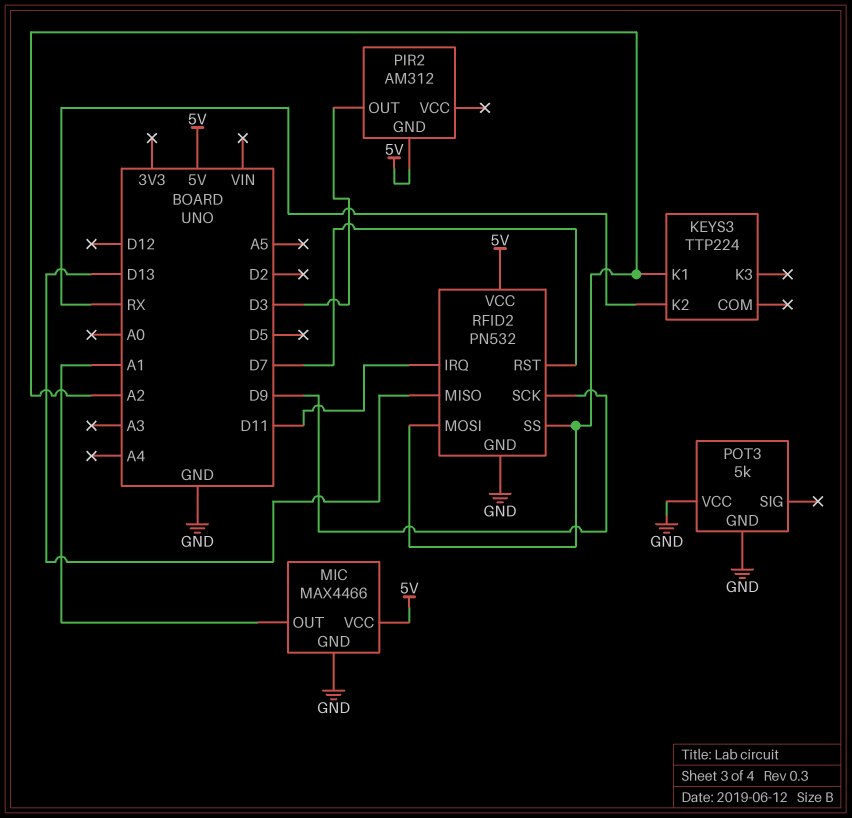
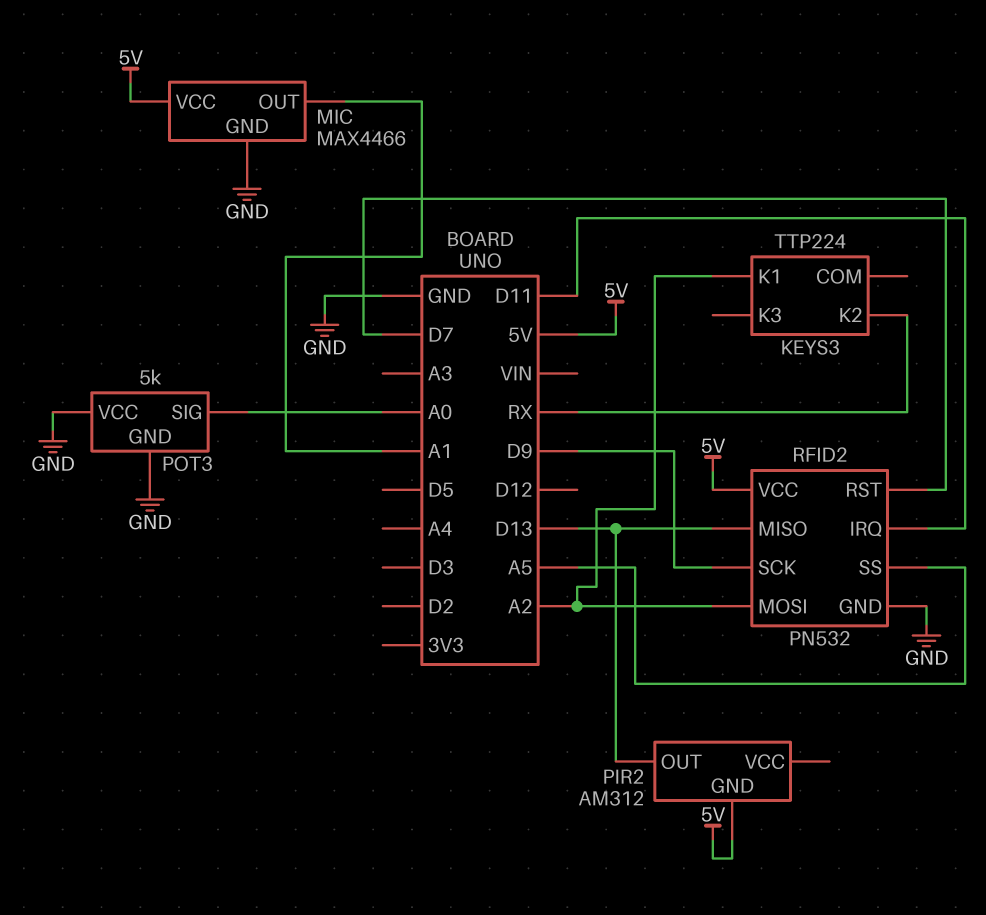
PIR2 pin OUT: D3 -> D13
POT3 pin SIG: none -> A0
RFID2 pin SS: A2 -> A5

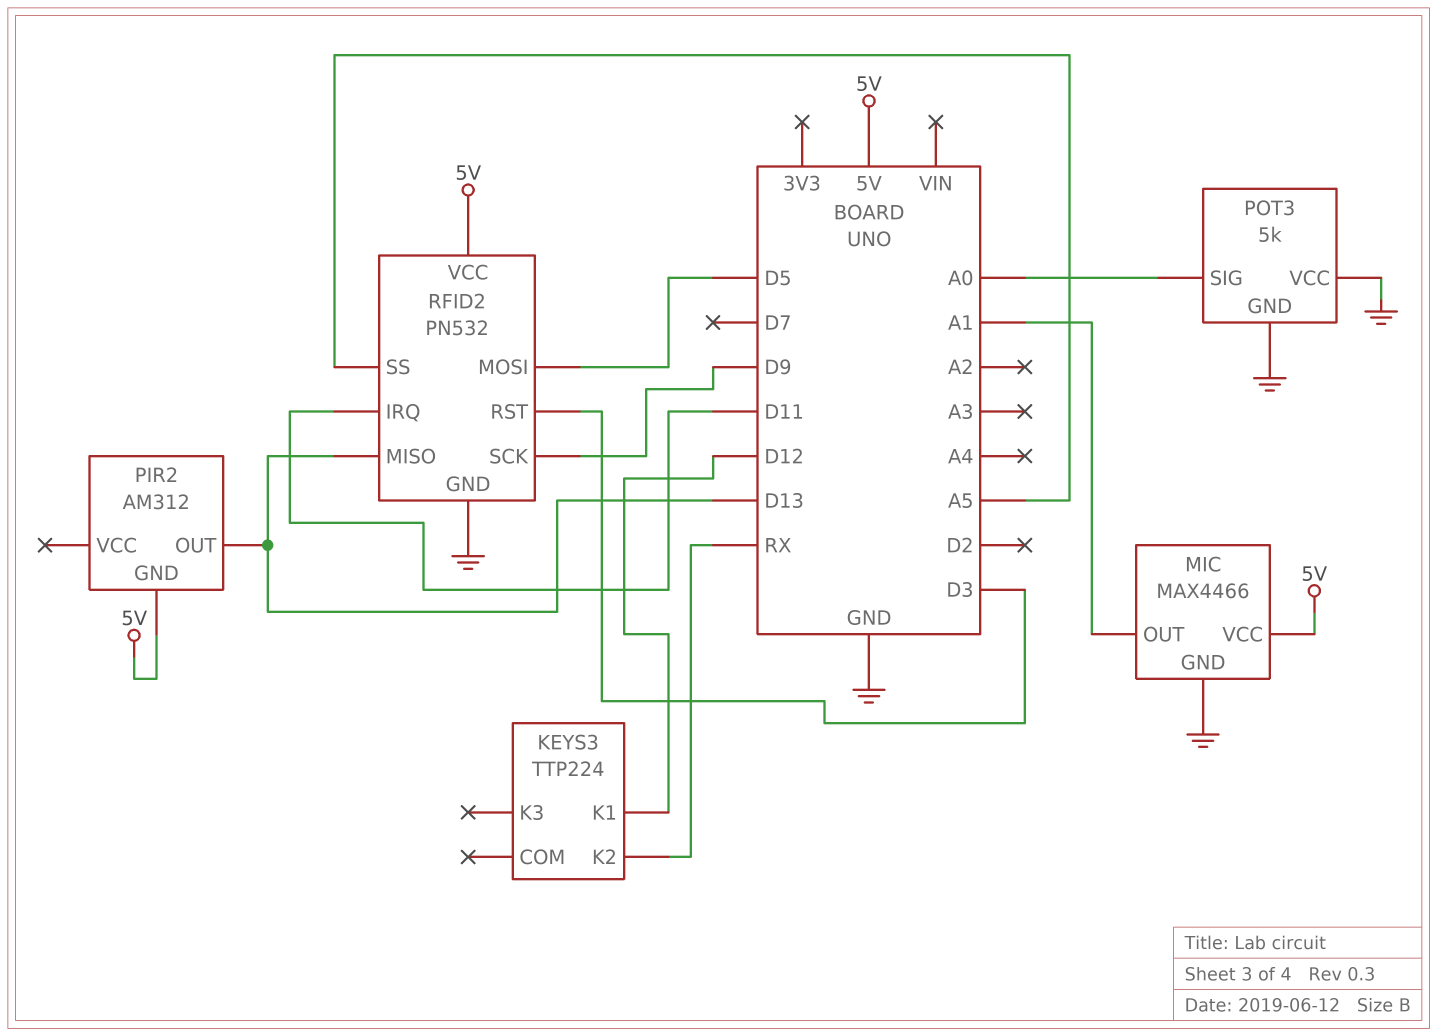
KEYS3 pin K1: A2 -> D12
RFID2 pin MOSI: A2 -> D5
RFID2 pin RST: D7 -> D3

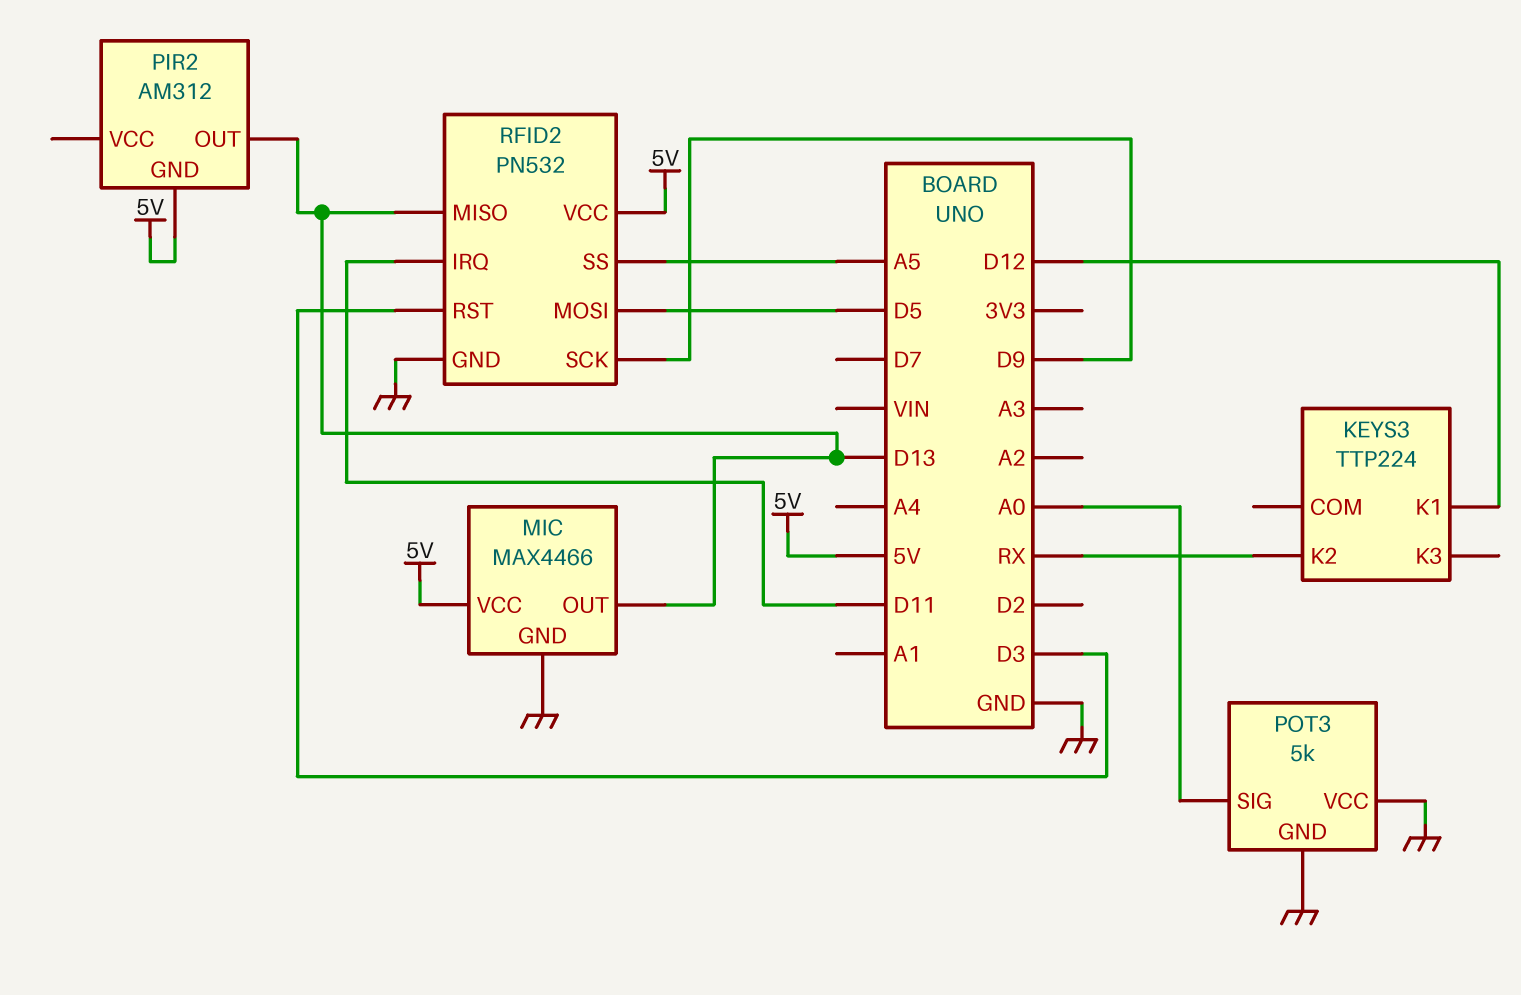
MIC pin OUT: A1 -> D13

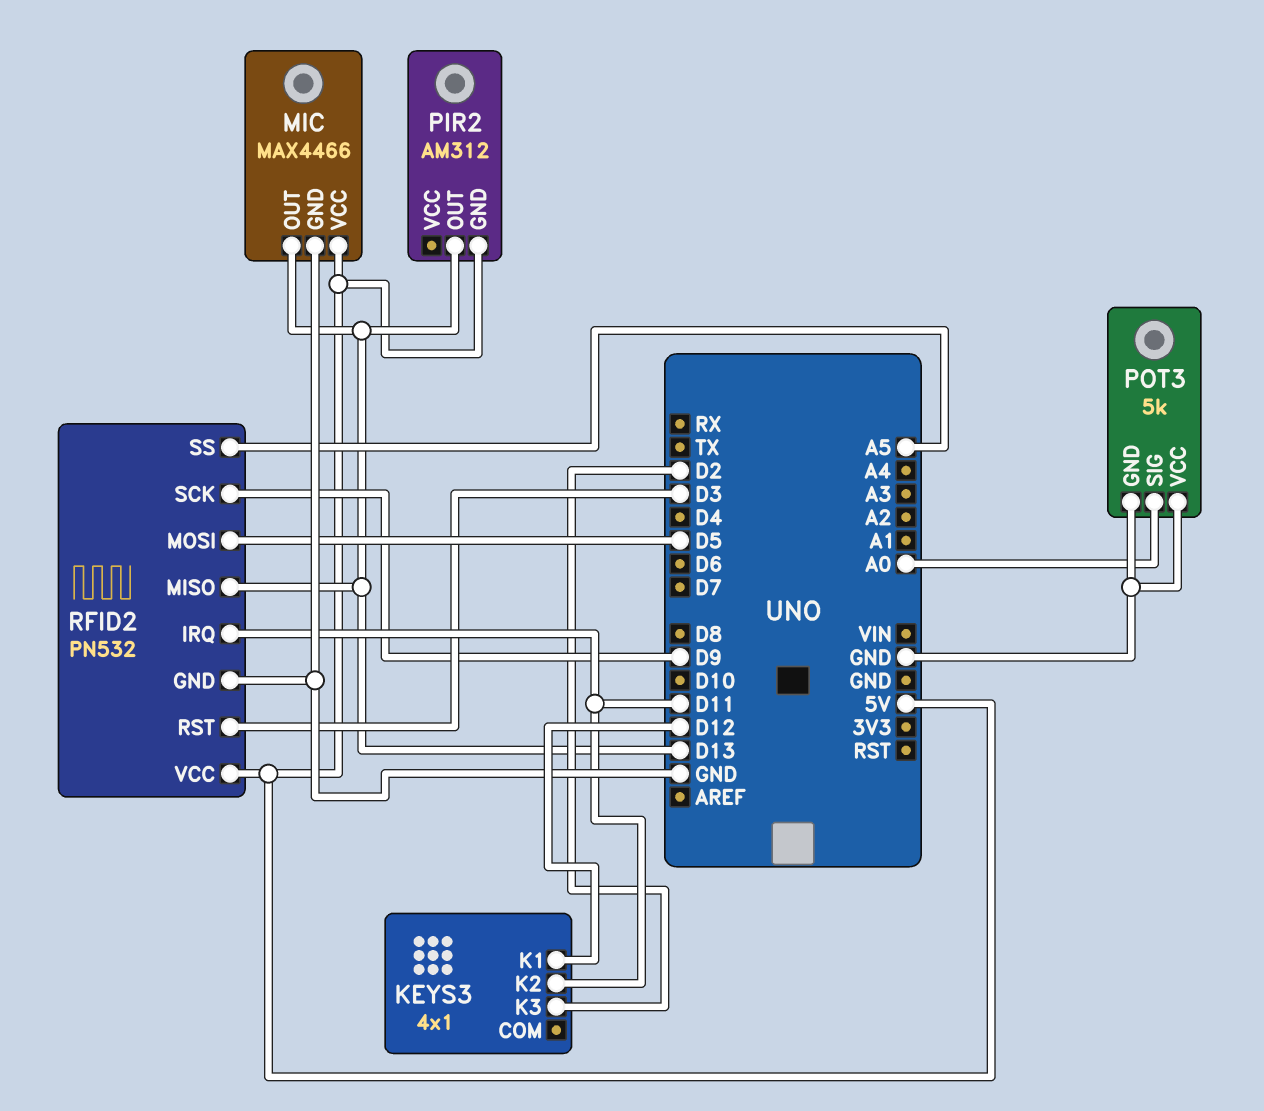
KEYS3: TTP224 -> 4x1
KEYS3 pin K2: RX -> D11
KEYS3 pin K3: none -> D2

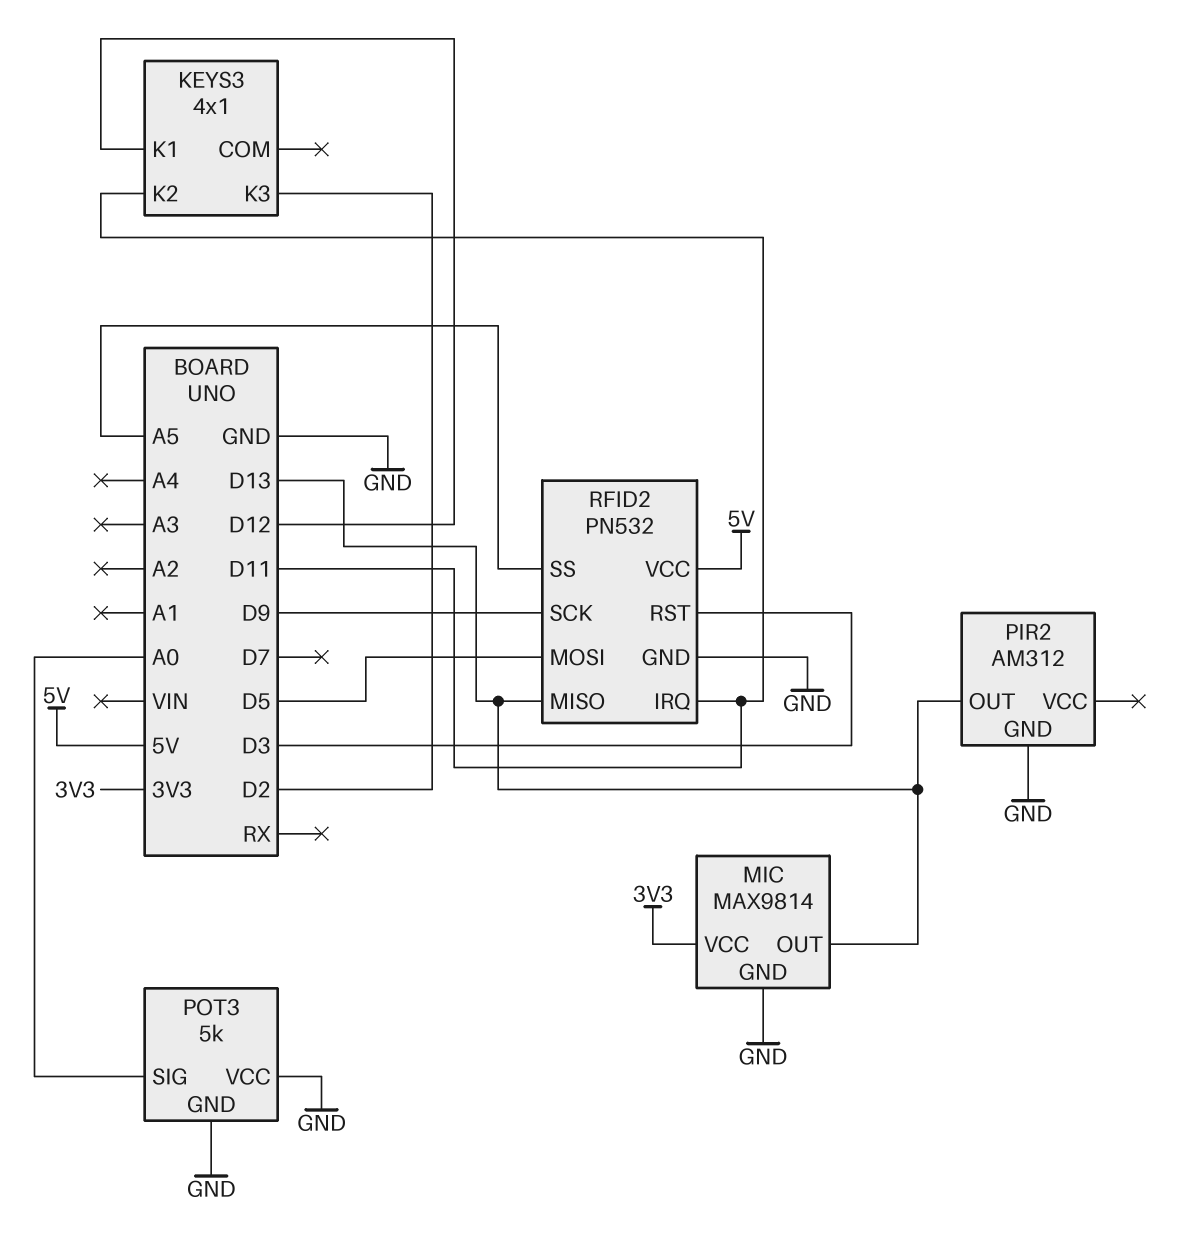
MIC: MAX4466 -> MAX9814
MIC pin VCC: 5V -> 3V3
PIR2 pin GND: 5V -> GND

